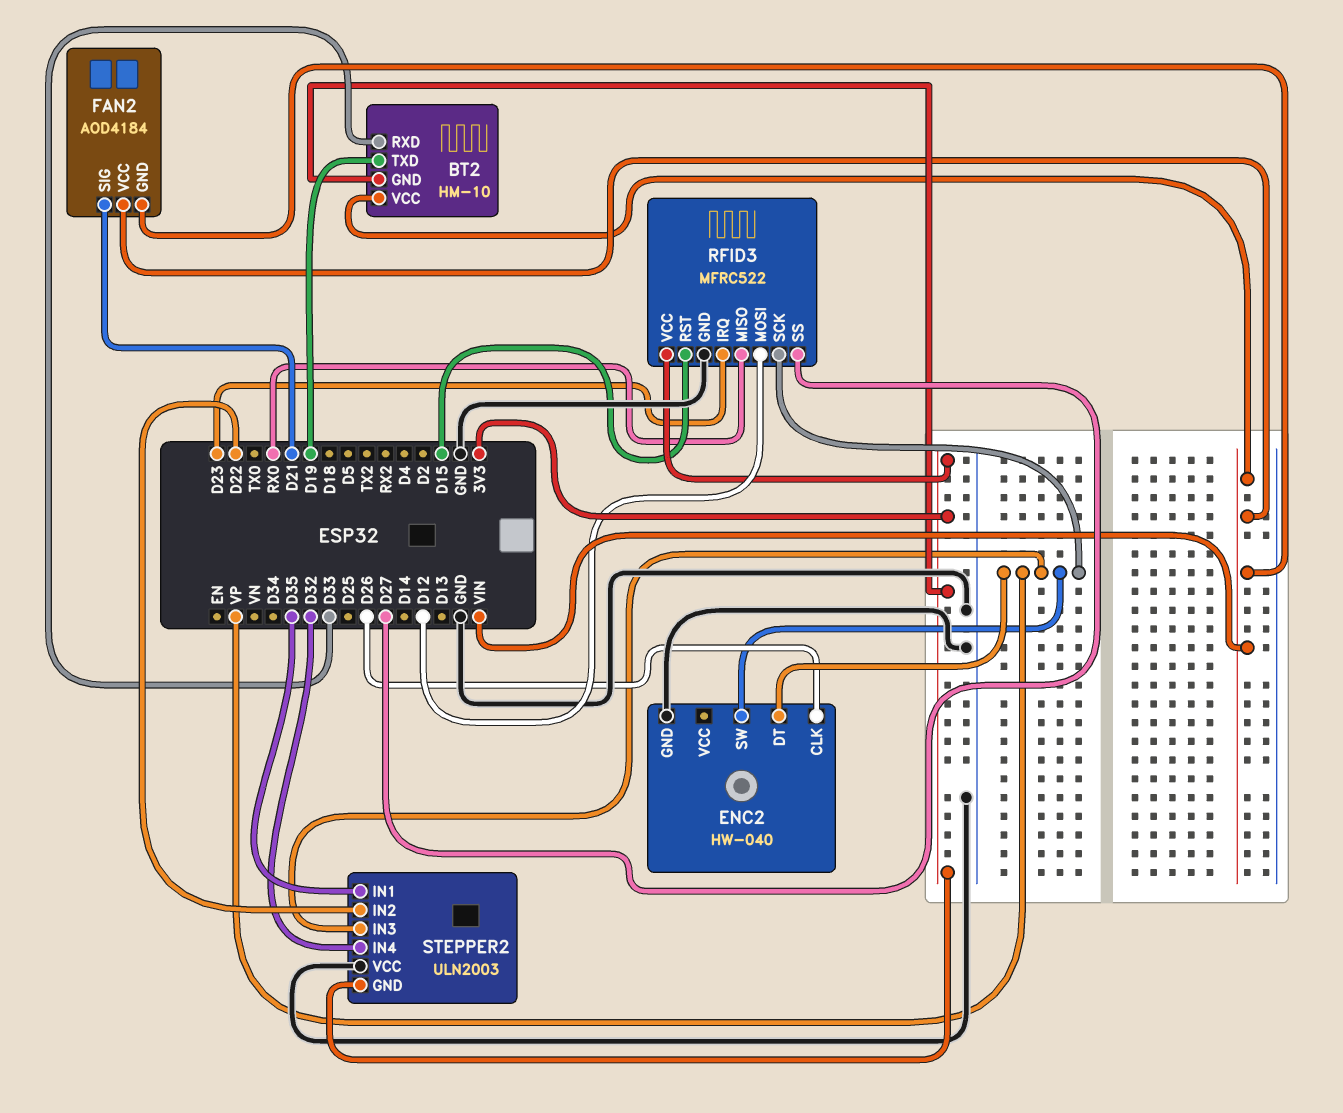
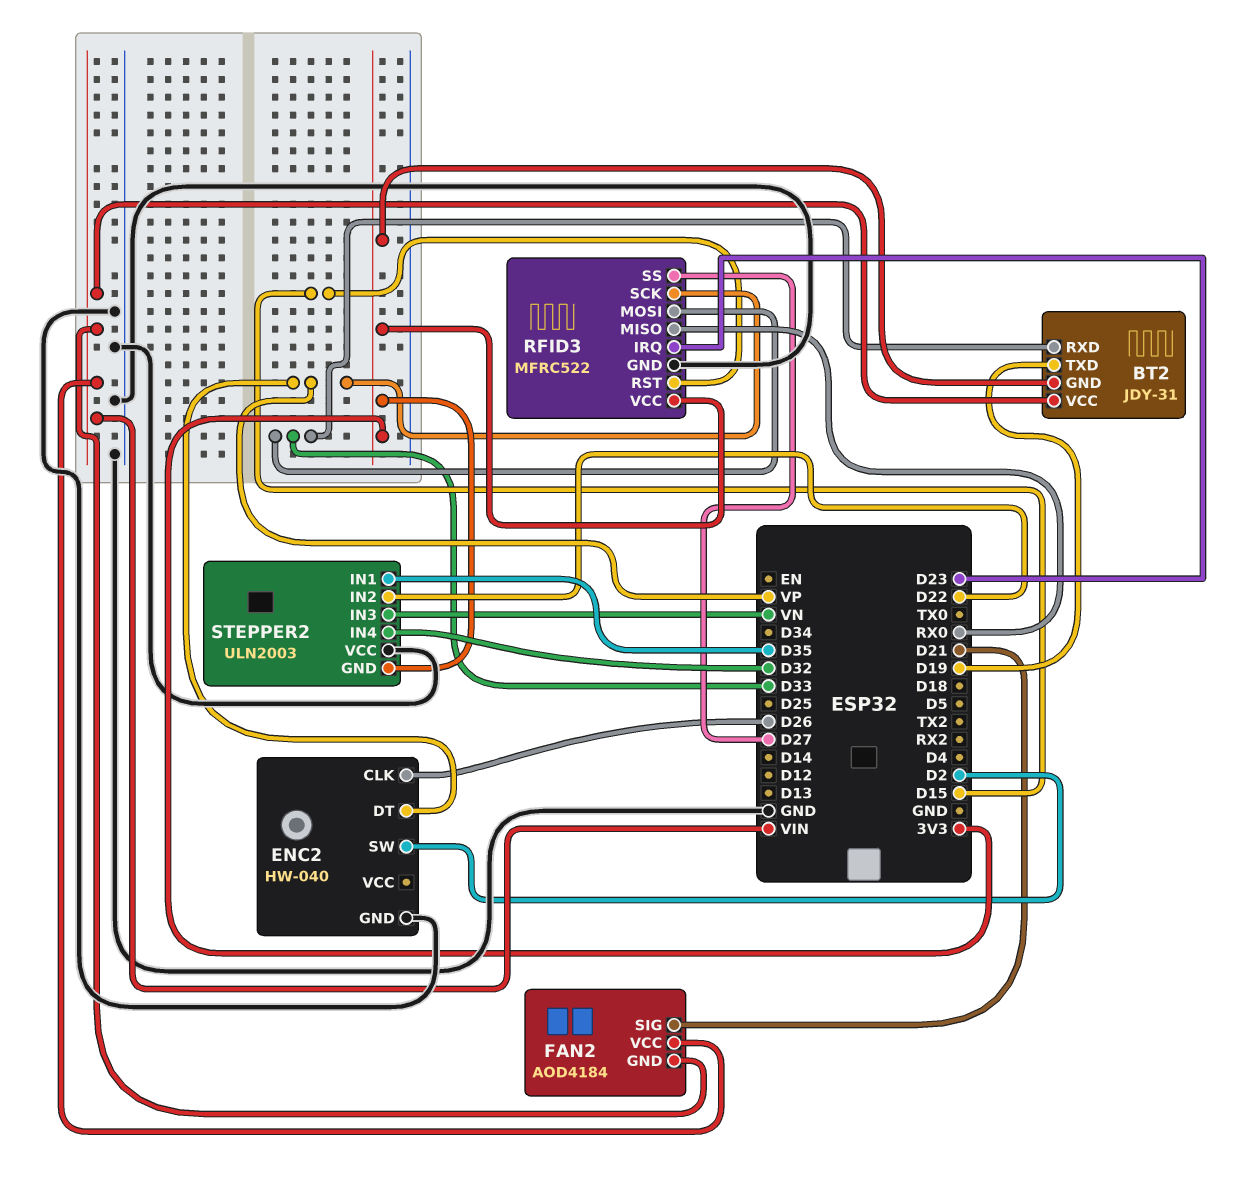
BT2: HM-10 -> JDY-31
ENC2 pin SW: VP -> D2
RFID3 pin MOSI: D12 -> D33
STEPPER2 pin IN3: VP -> VN

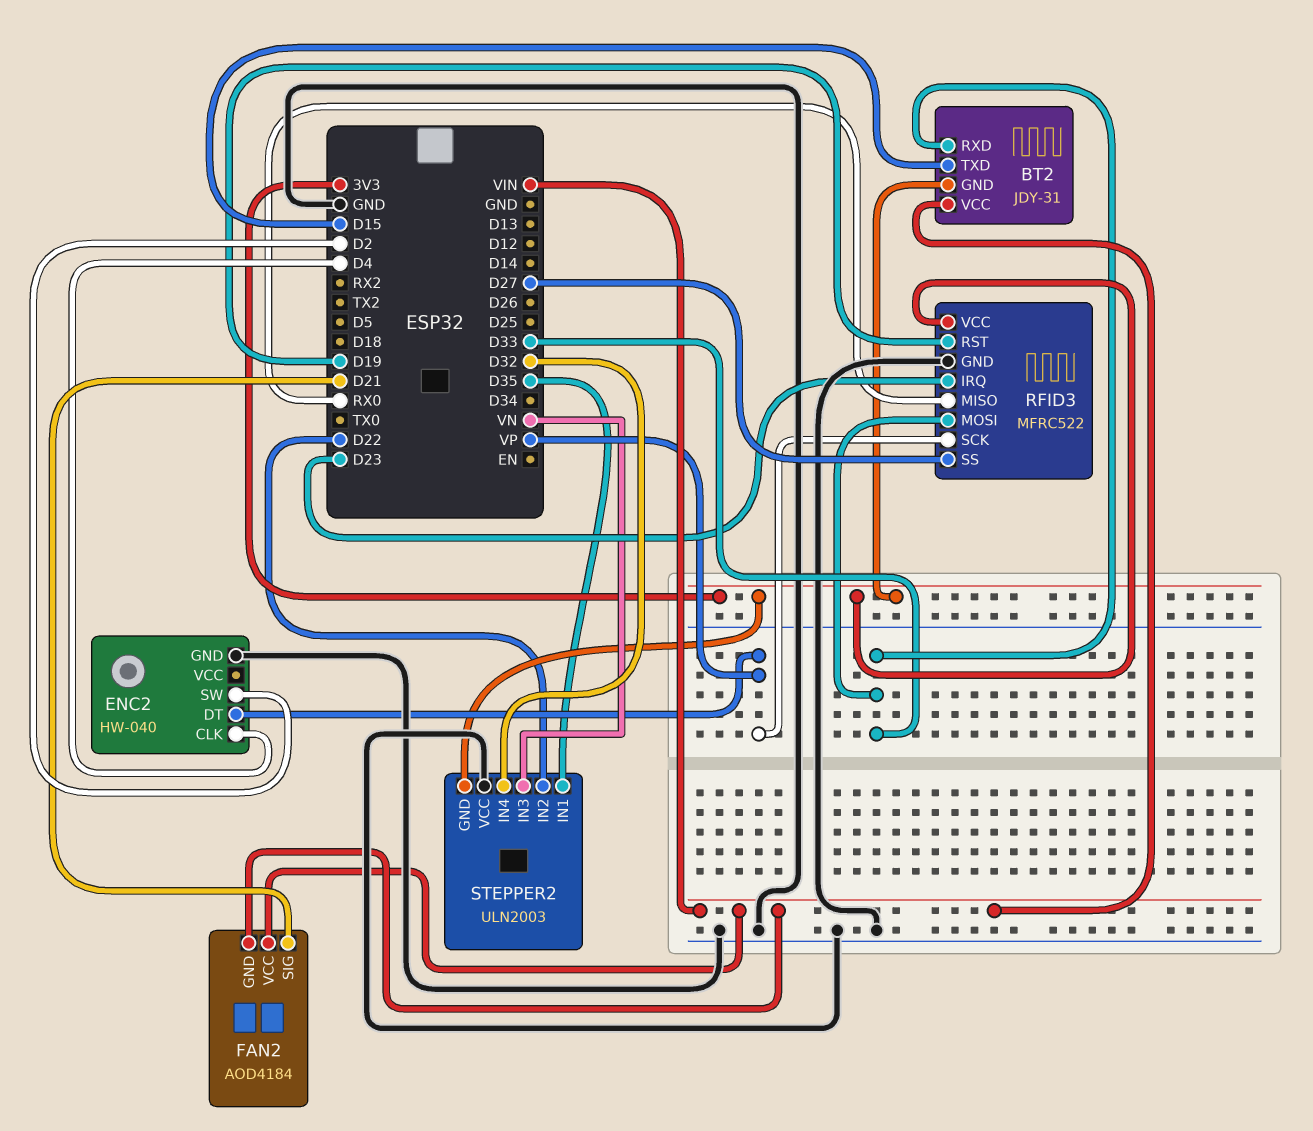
BT2 pin TXD: D19 -> D15
ENC2 pin CLK: D26 -> D4
RFID3 pin RST: D15 -> D19

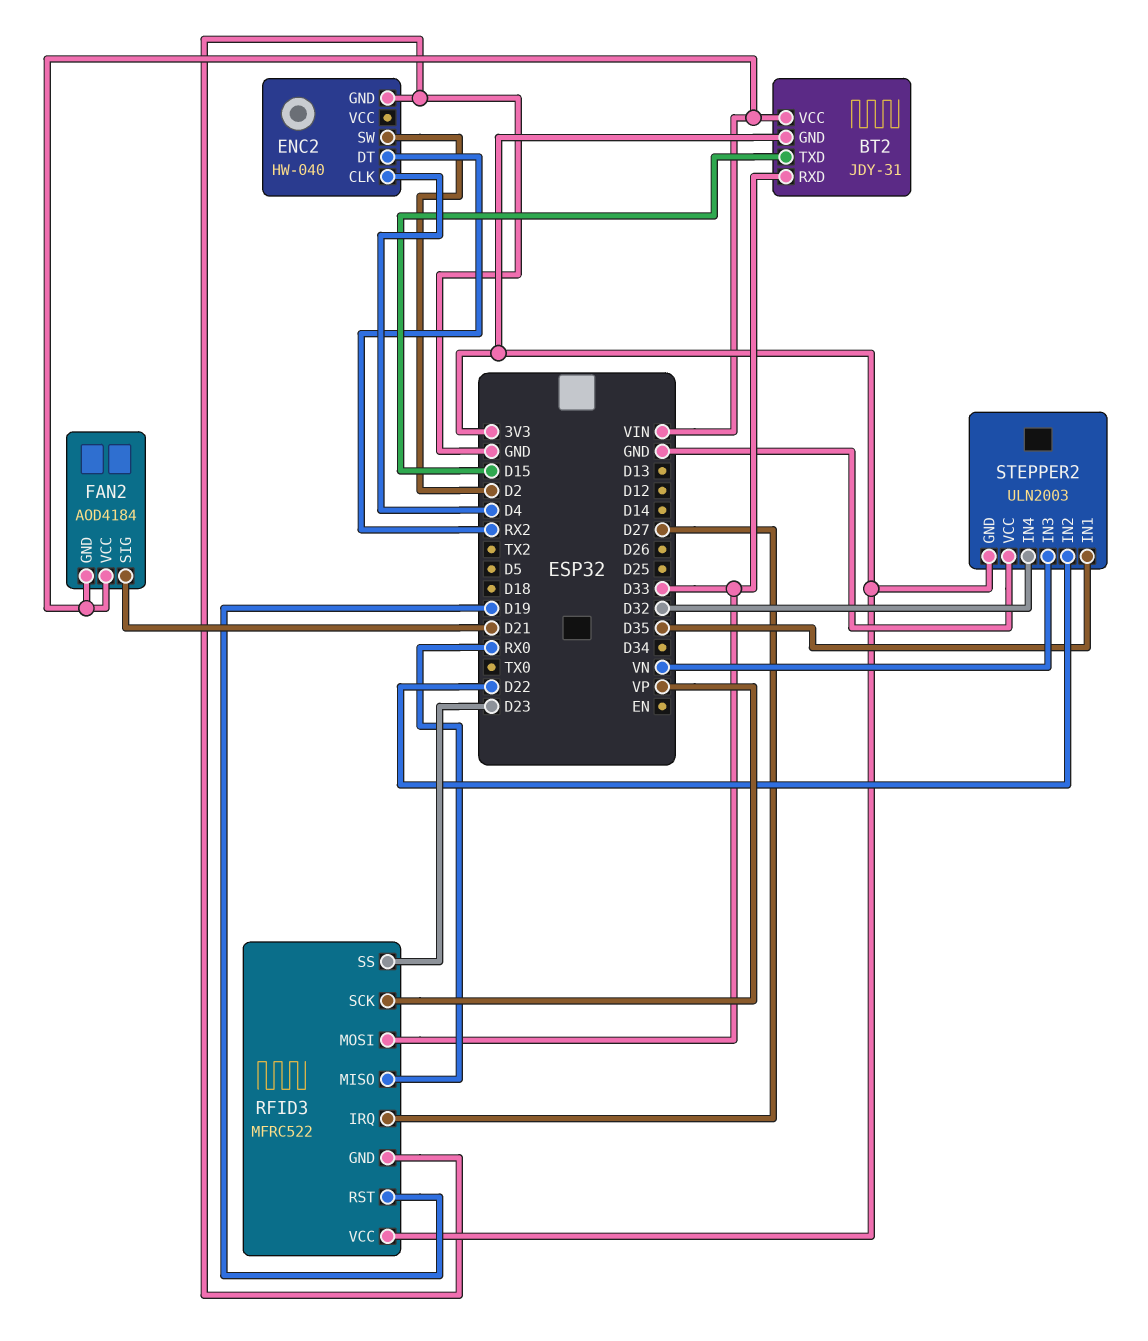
ENC2 pin DT: VP -> RX2
RFID3 pin IRQ: D23 -> D27
RFID3 pin SS: D27 -> D23

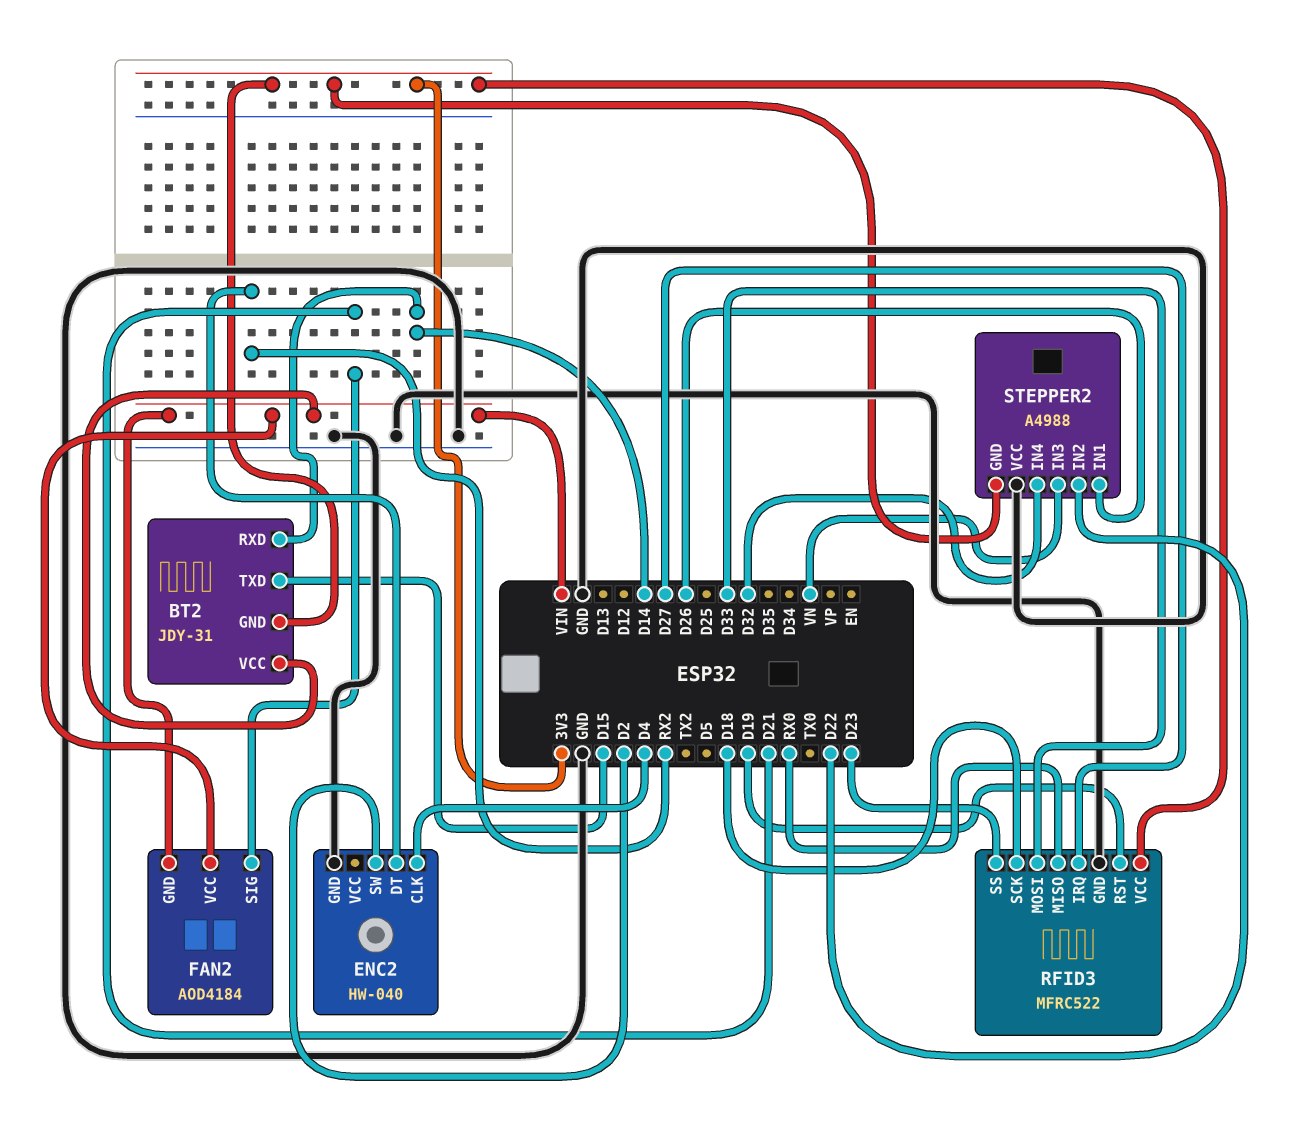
BT2 pin RXD: D33 -> D14
RFID3 pin SCK: VP -> D18
STEPPER2: ULN2003 -> A4988
STEPPER2 pin IN1: D35 -> D26

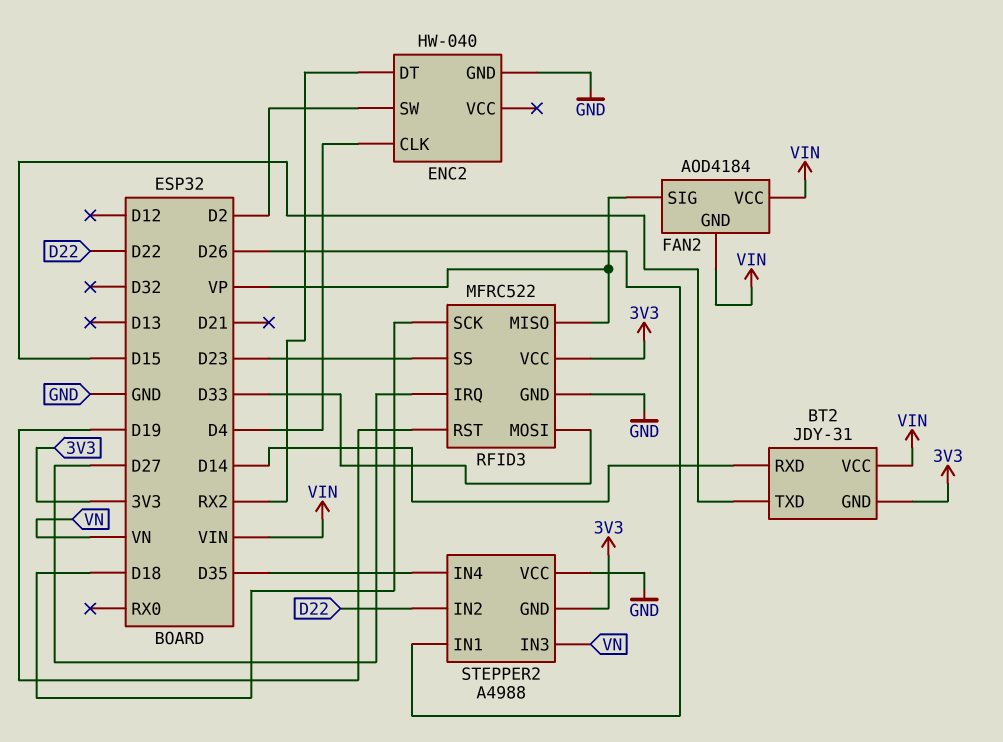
FAN2 pin SIG: D21 -> VP
RFID3 pin MISO: RX0 -> VP
STEPPER2 pin IN4: D32 -> D35

